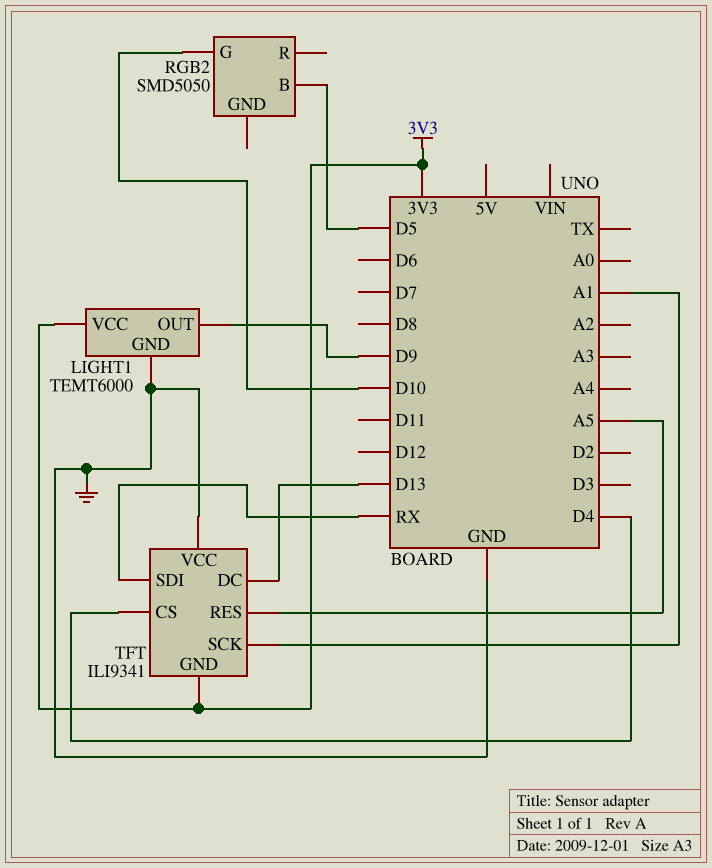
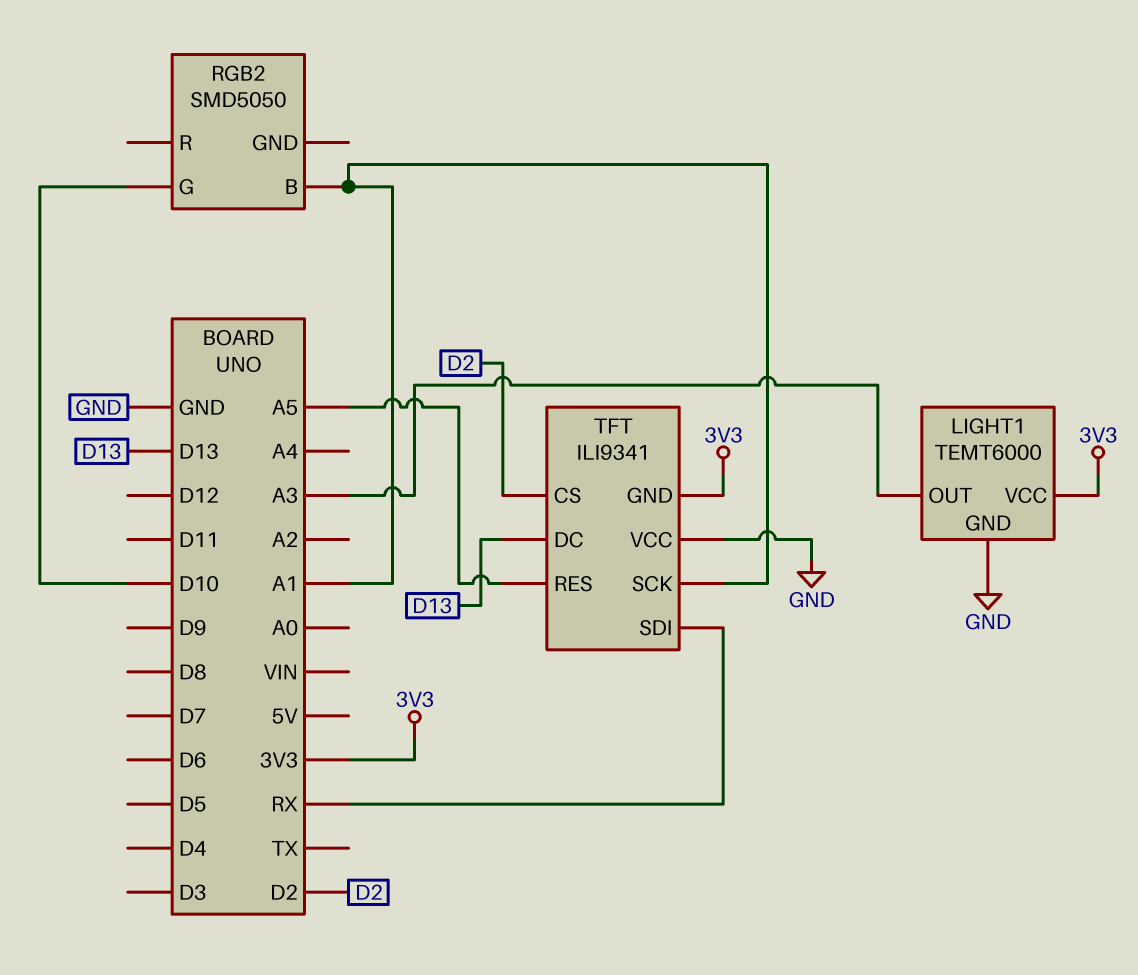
LIGHT1 pin OUT: D9 -> A3
RGB2 pin B: D5 -> A1
TFT pin CS: D4 -> D2

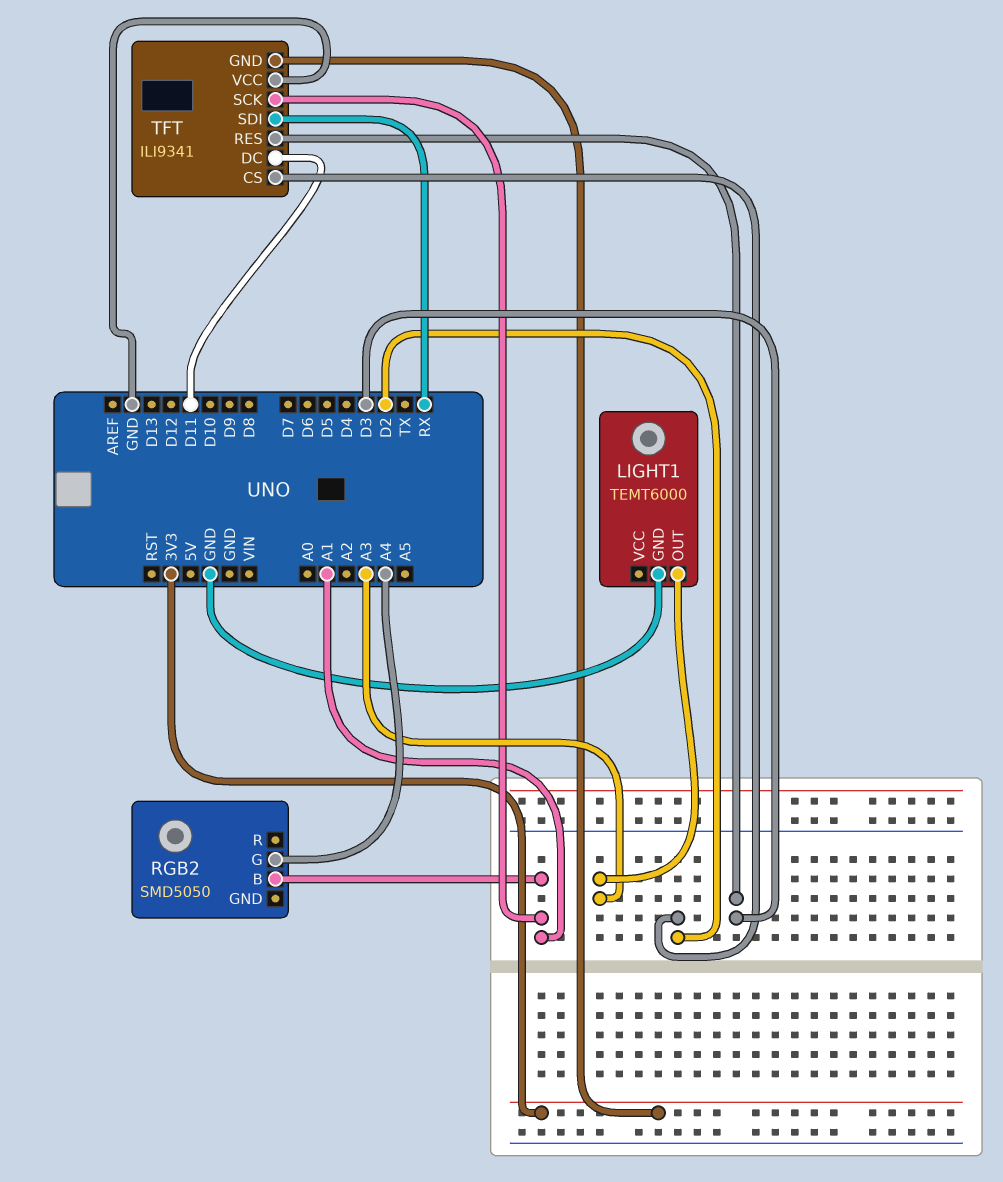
LIGHT1 pin VCC: 3V3 -> none
RGB2 pin G: D10 -> A4
TFT pin DC: D13 -> D11
TFT pin RES: A5 -> D3

